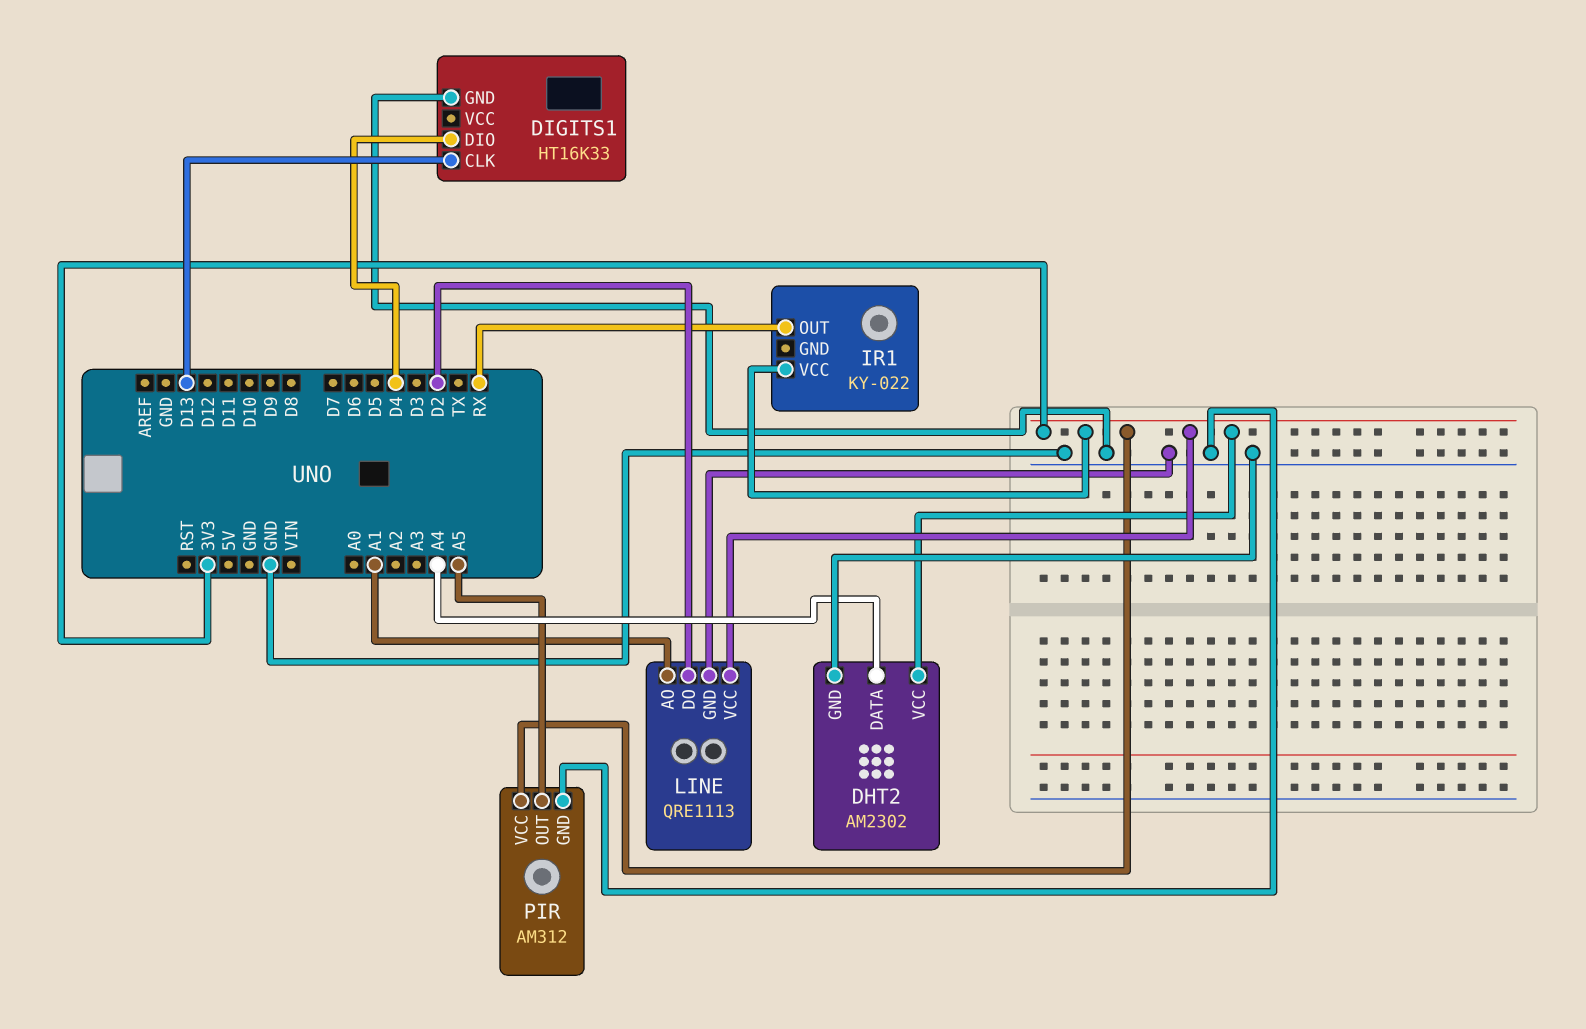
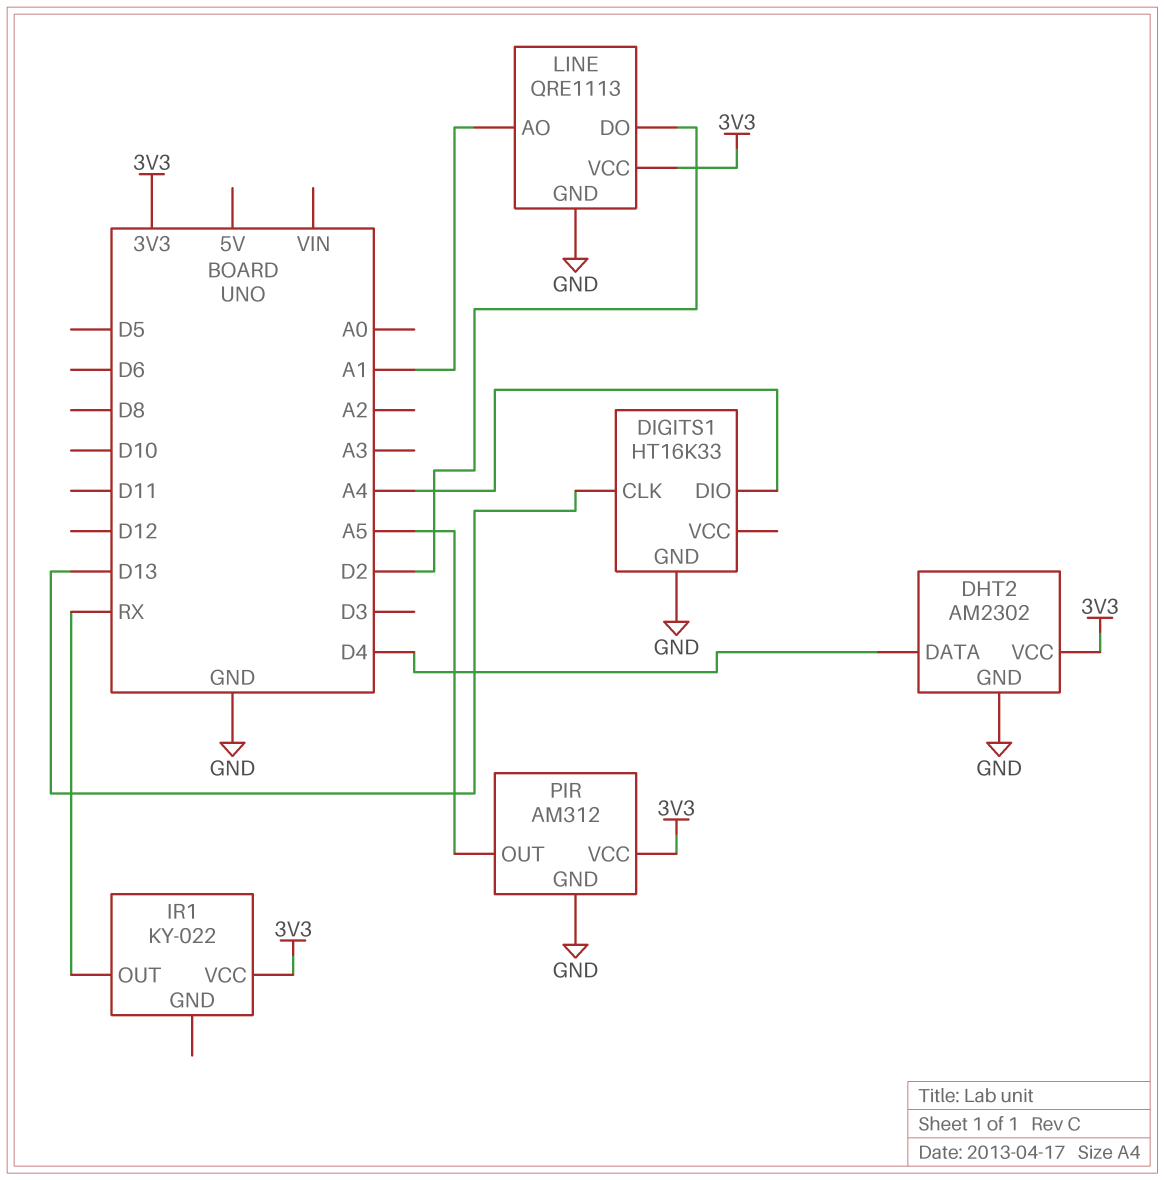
DHT2 pin DATA: A4 -> D4
DIGITS1 pin DIO: D4 -> A4

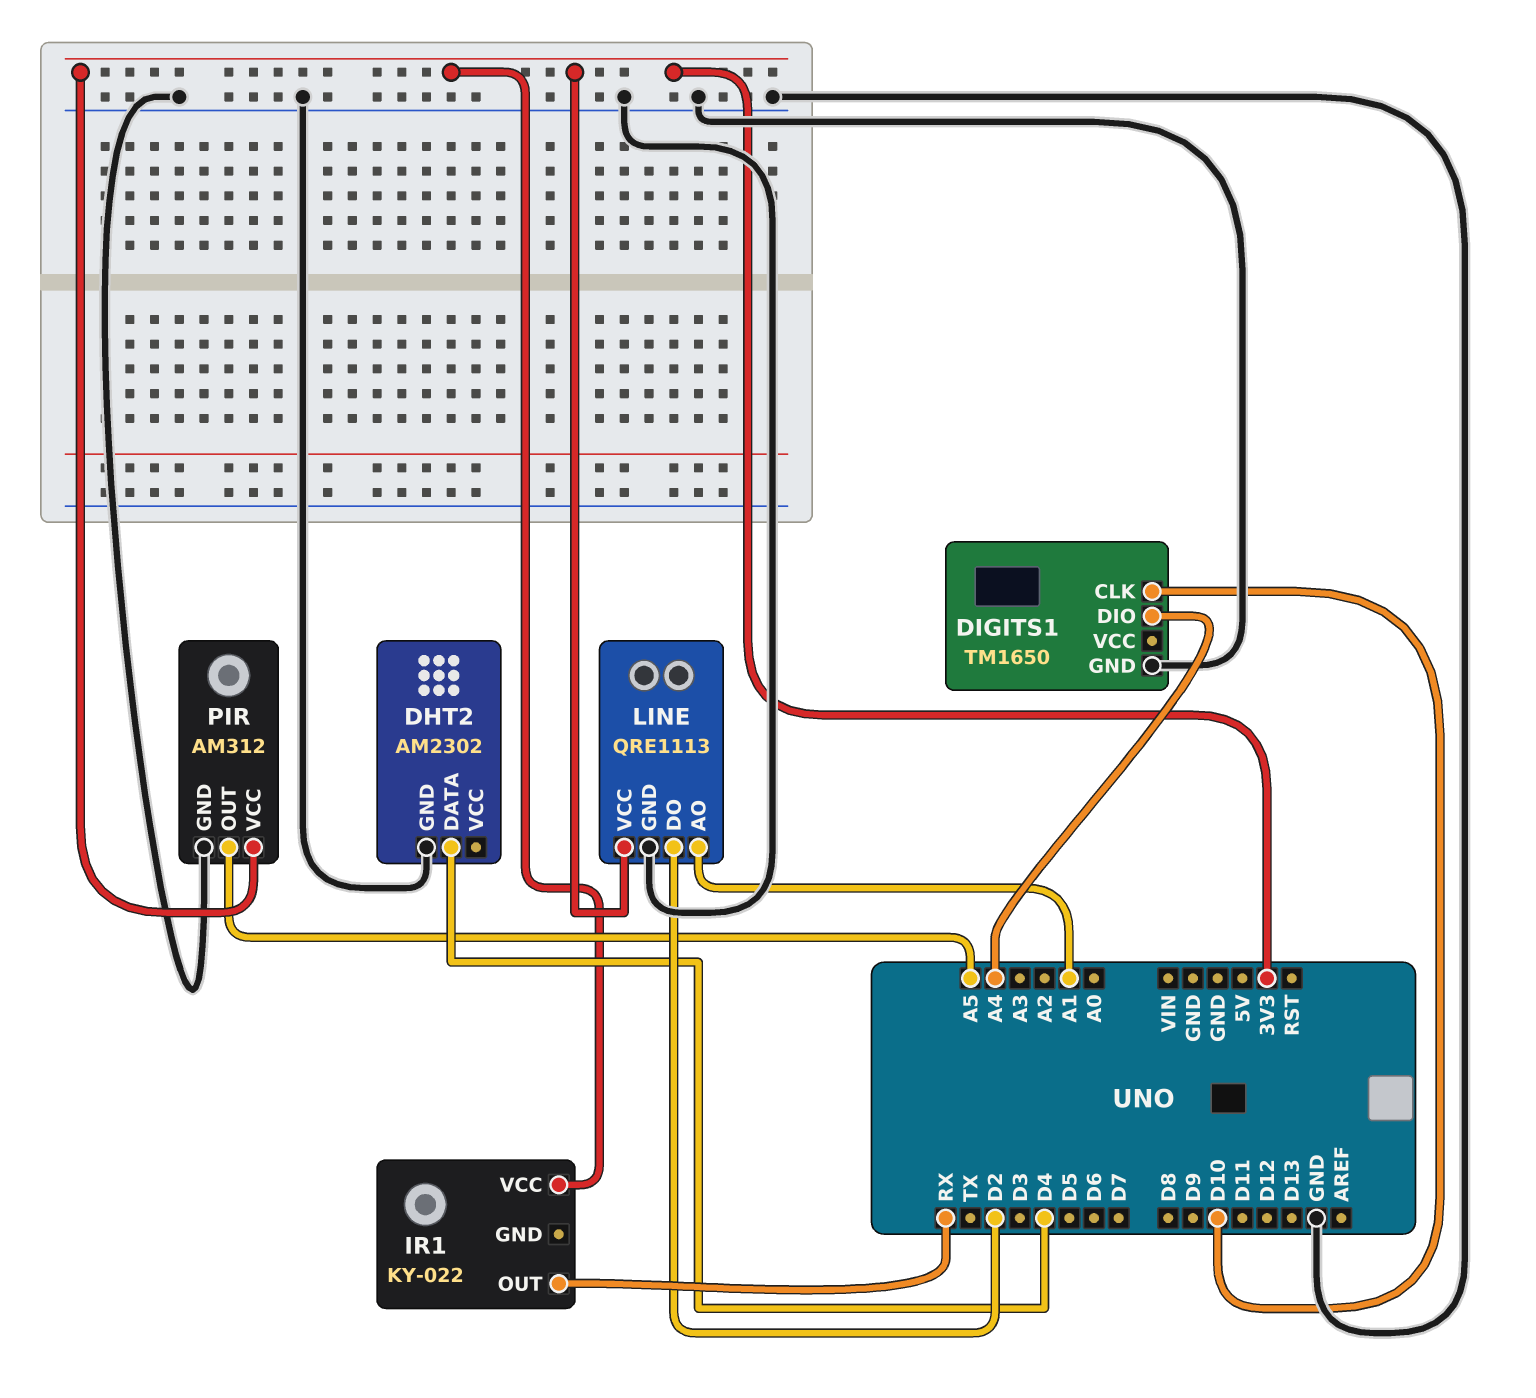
DHT2 pin VCC: 3V3 -> none
DIGITS1: HT16K33 -> TM1650
DIGITS1 pin CLK: D13 -> D10

